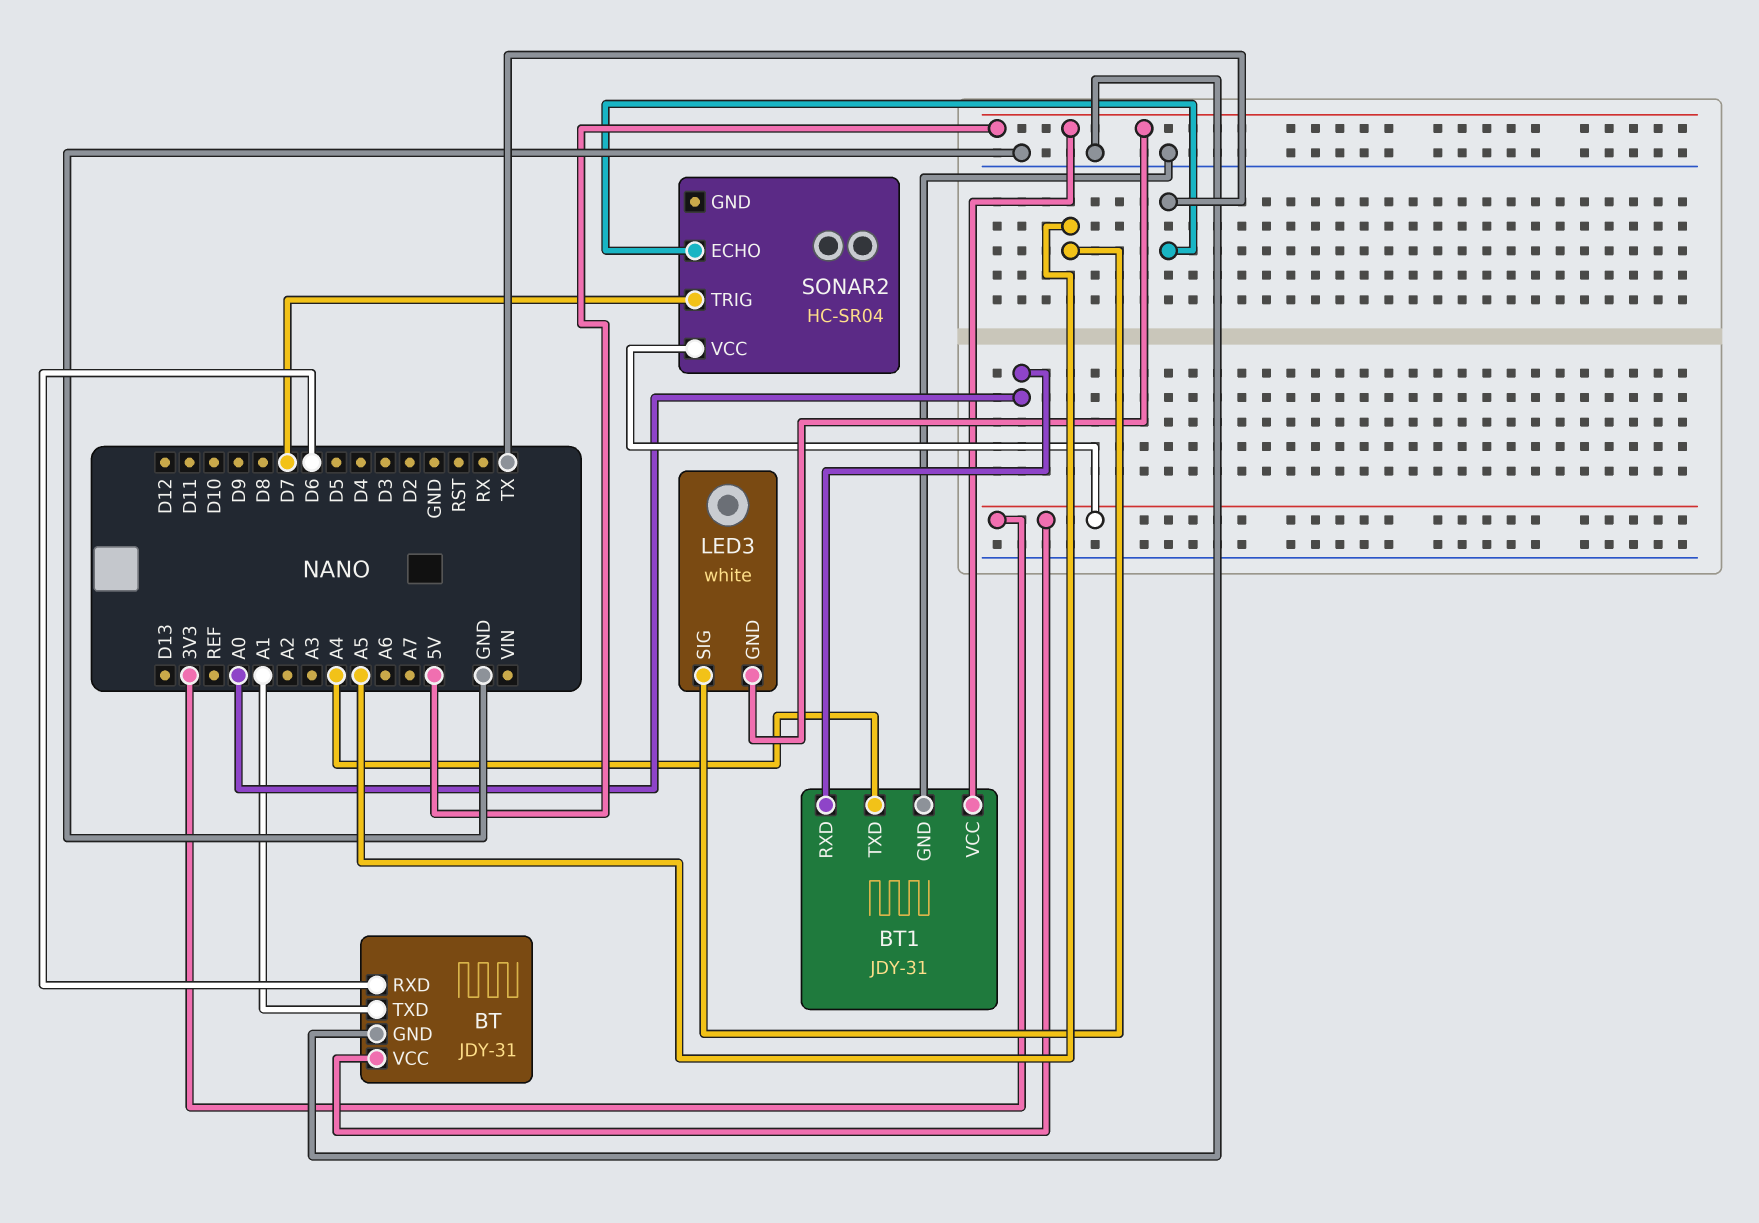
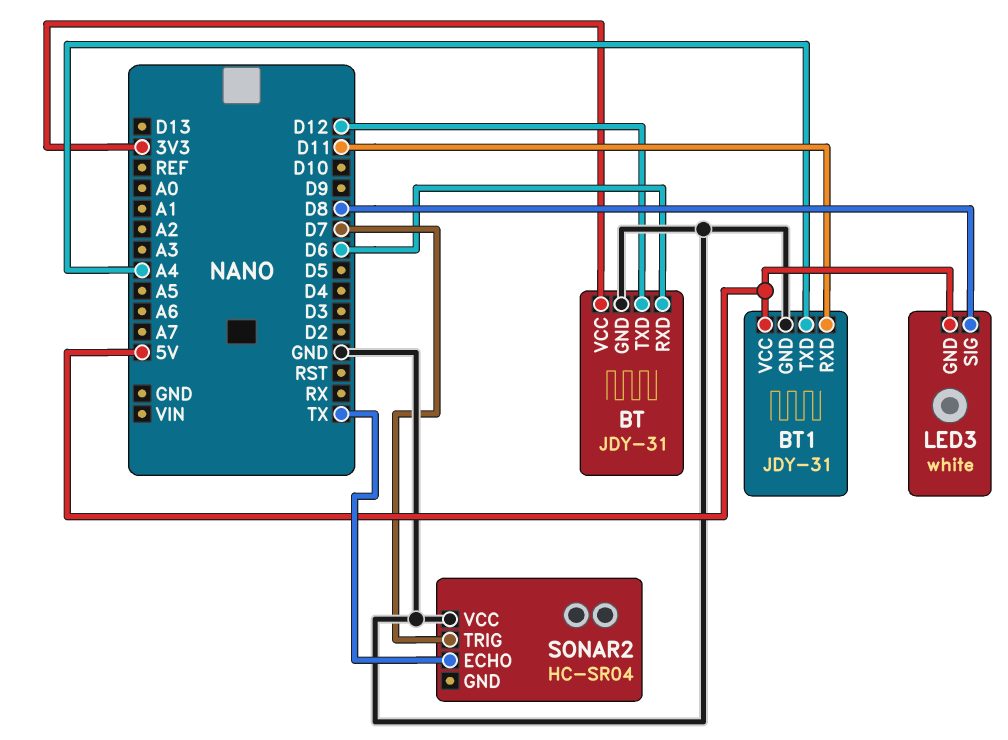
BT pin TXD: A1 -> D12
BT1 pin RXD: A0 -> D11
LED3 pin SIG: A5 -> D8
SONAR2 pin VCC: 3V3 -> GND

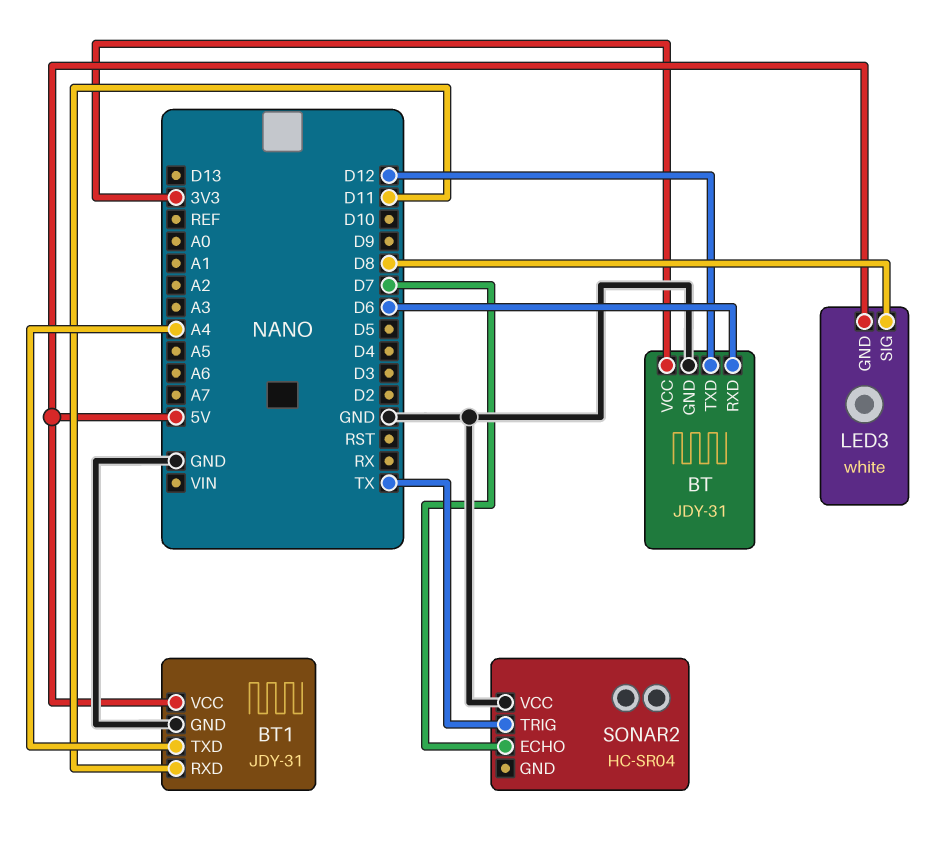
SONAR2 pin ECHO: TX -> D7
SONAR2 pin TRIG: D7 -> TX

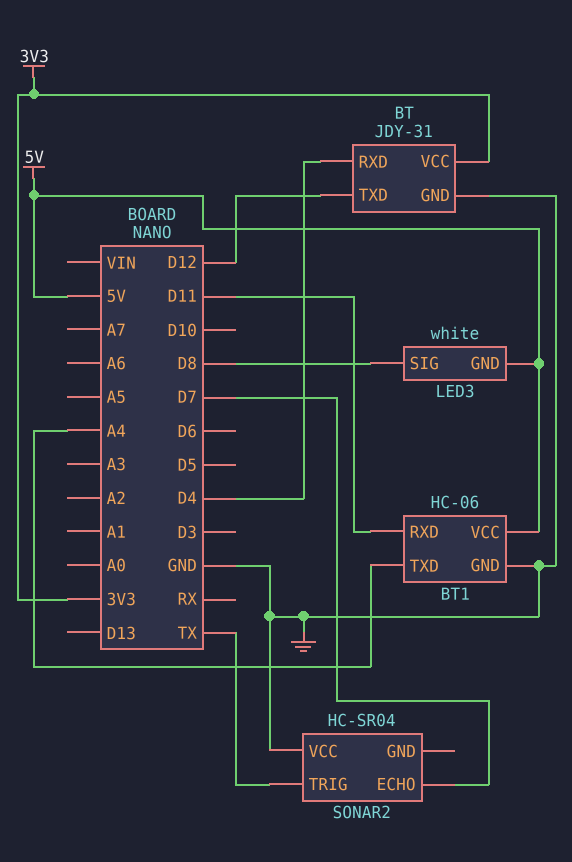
BT pin RXD: D6 -> D4
BT1: JDY-31 -> HC-06

